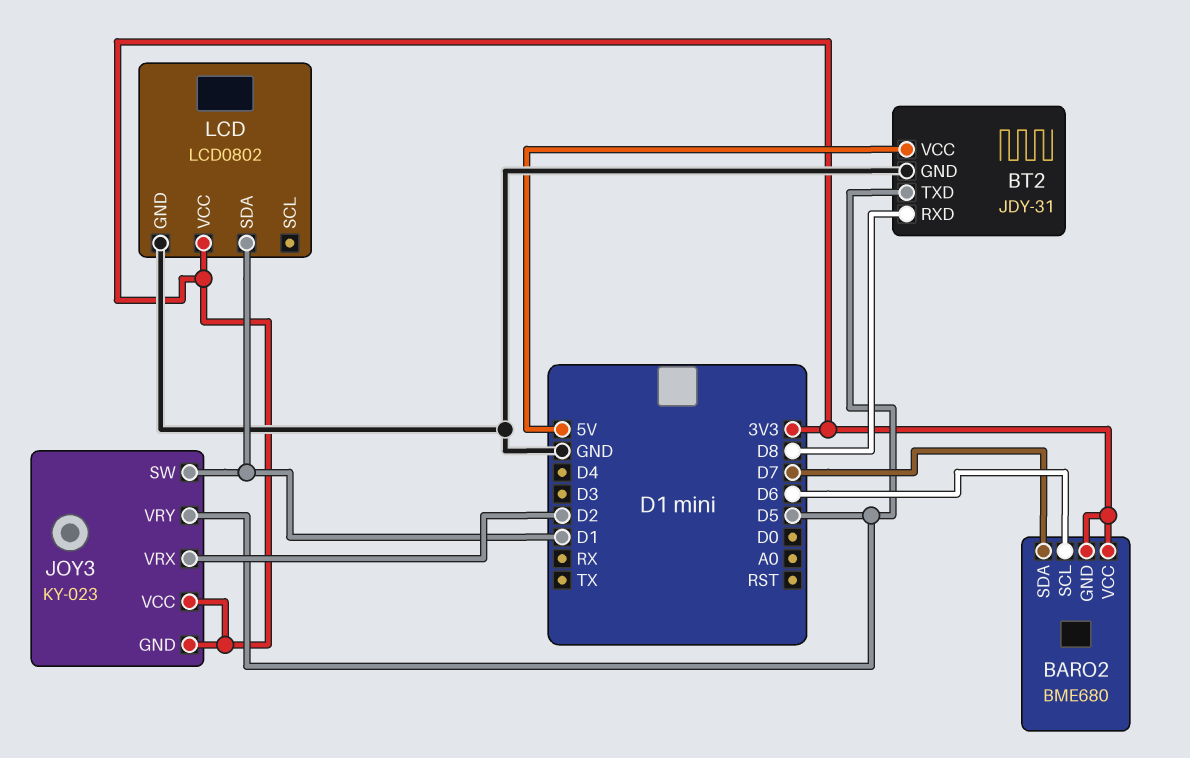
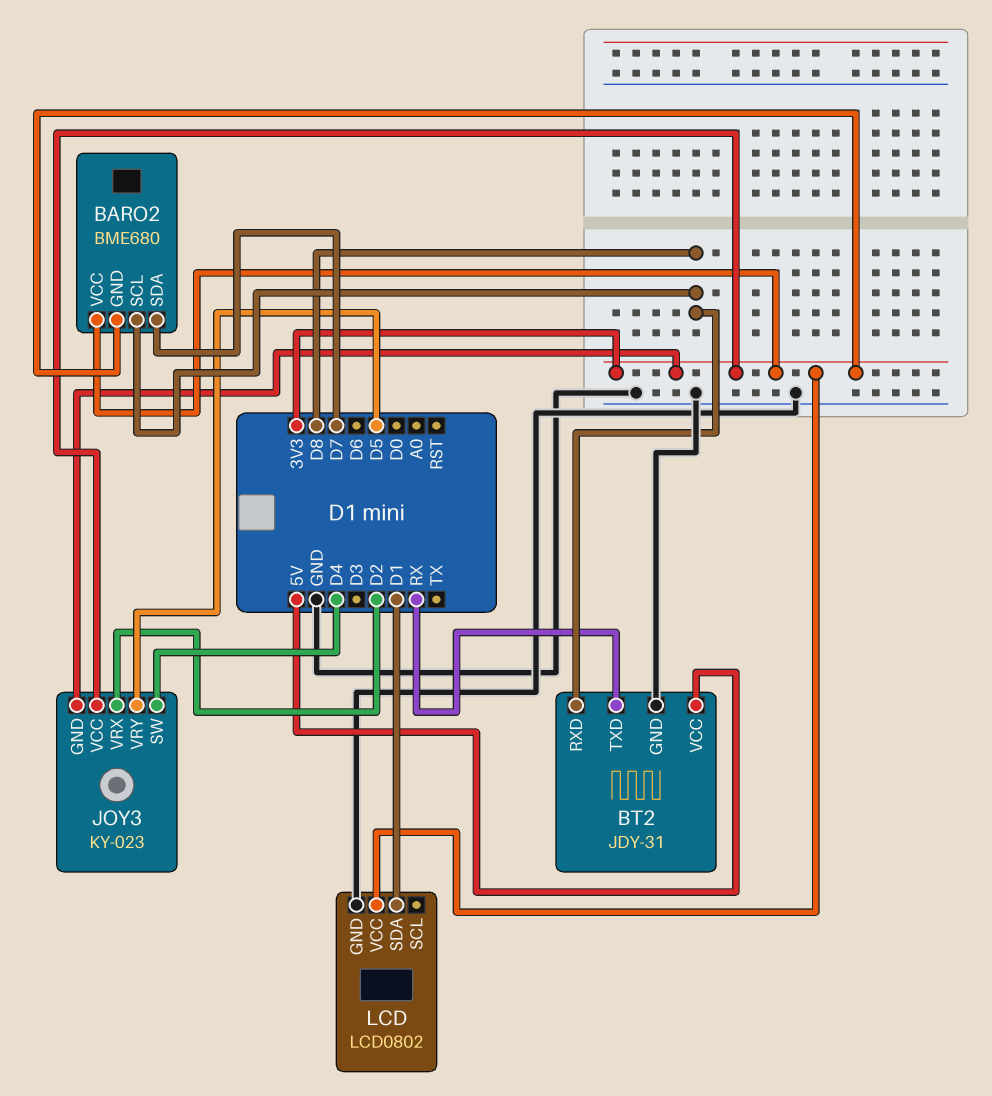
BARO2 pin SCL: D6 -> D8
BT2 pin TXD: D5 -> RX
JOY3 pin SW: D1 -> D4

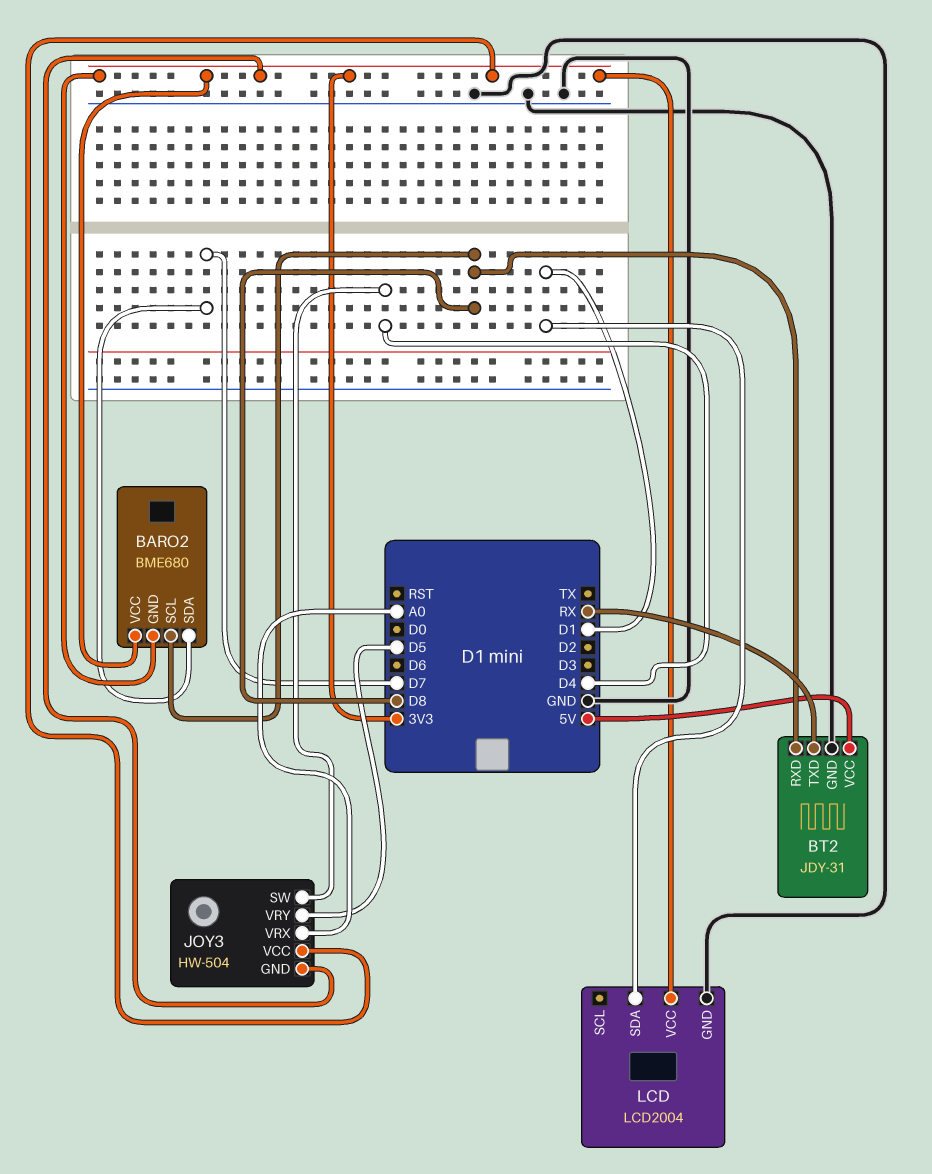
JOY3: KY-023 -> HW-504
JOY3 pin VRX: D2 -> A0
LCD: LCD0802 -> LCD2004

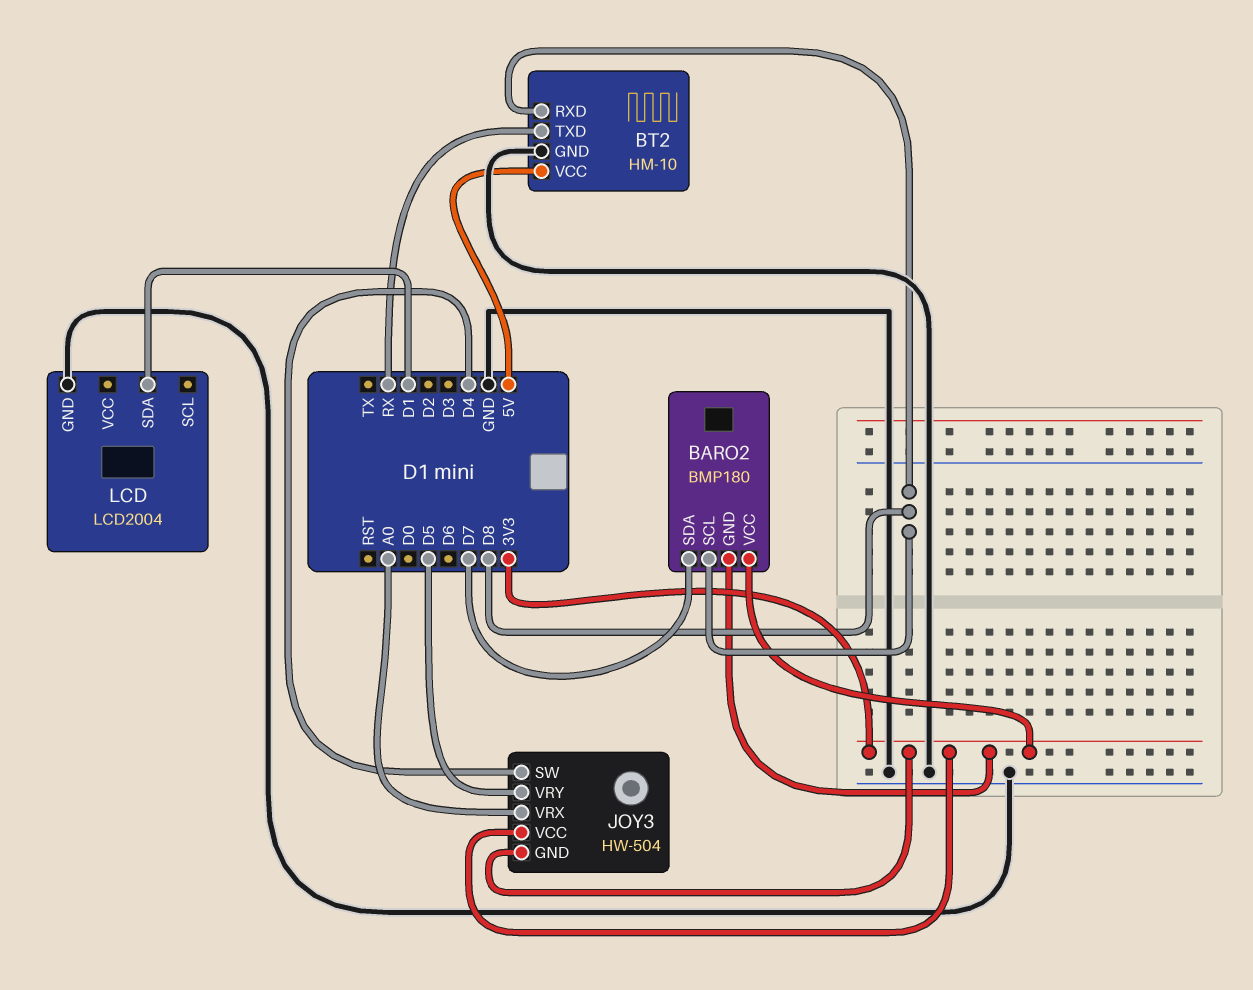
BARO2: BME680 -> BMP180
BT2: JDY-31 -> HM-10
LCD pin VCC: 3V3 -> none

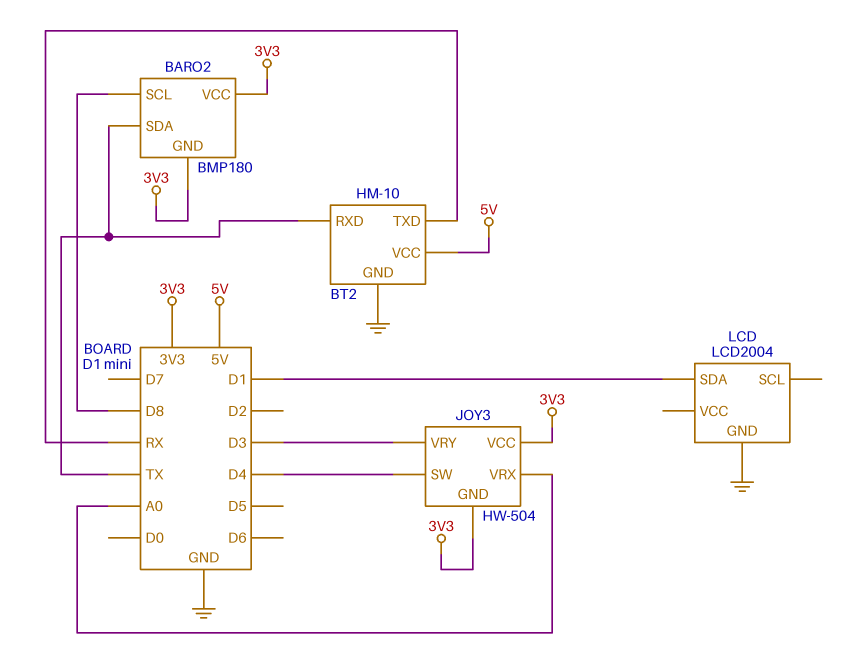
BARO2 pin SDA: D7 -> TX
BT2 pin RXD: D8 -> TX
JOY3 pin VRY: D5 -> D3

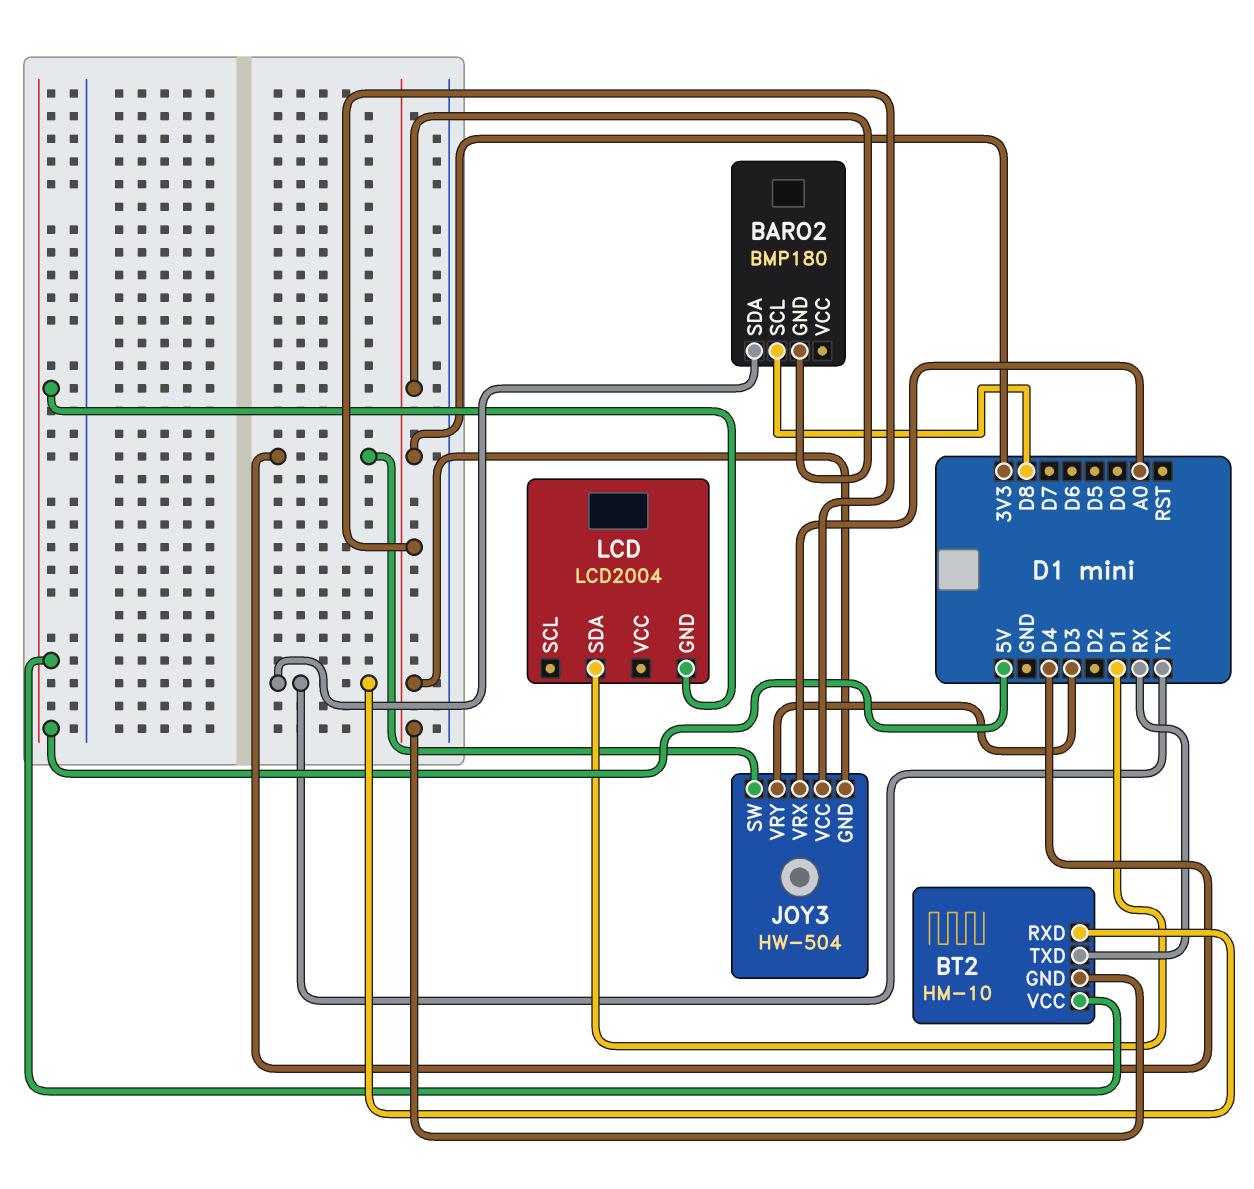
BARO2 pin VCC: 3V3 -> none
BT2 pin GND: GND -> 3V3
LCD pin GND: GND -> 5V

